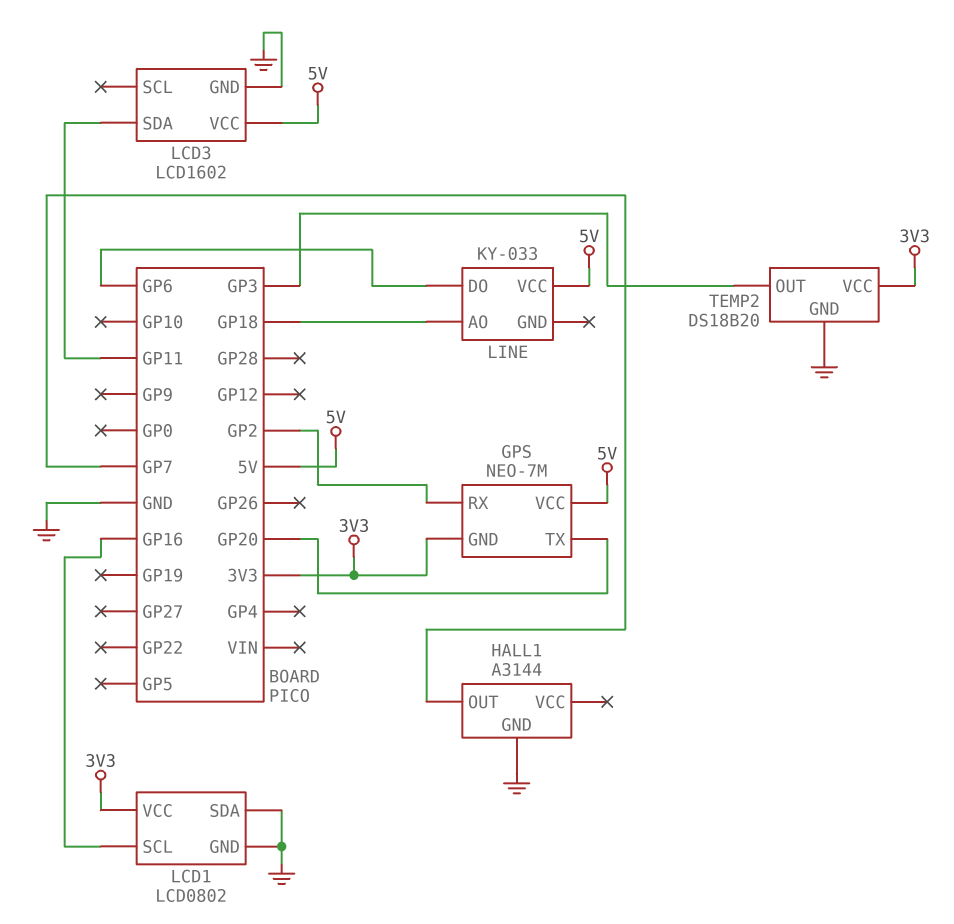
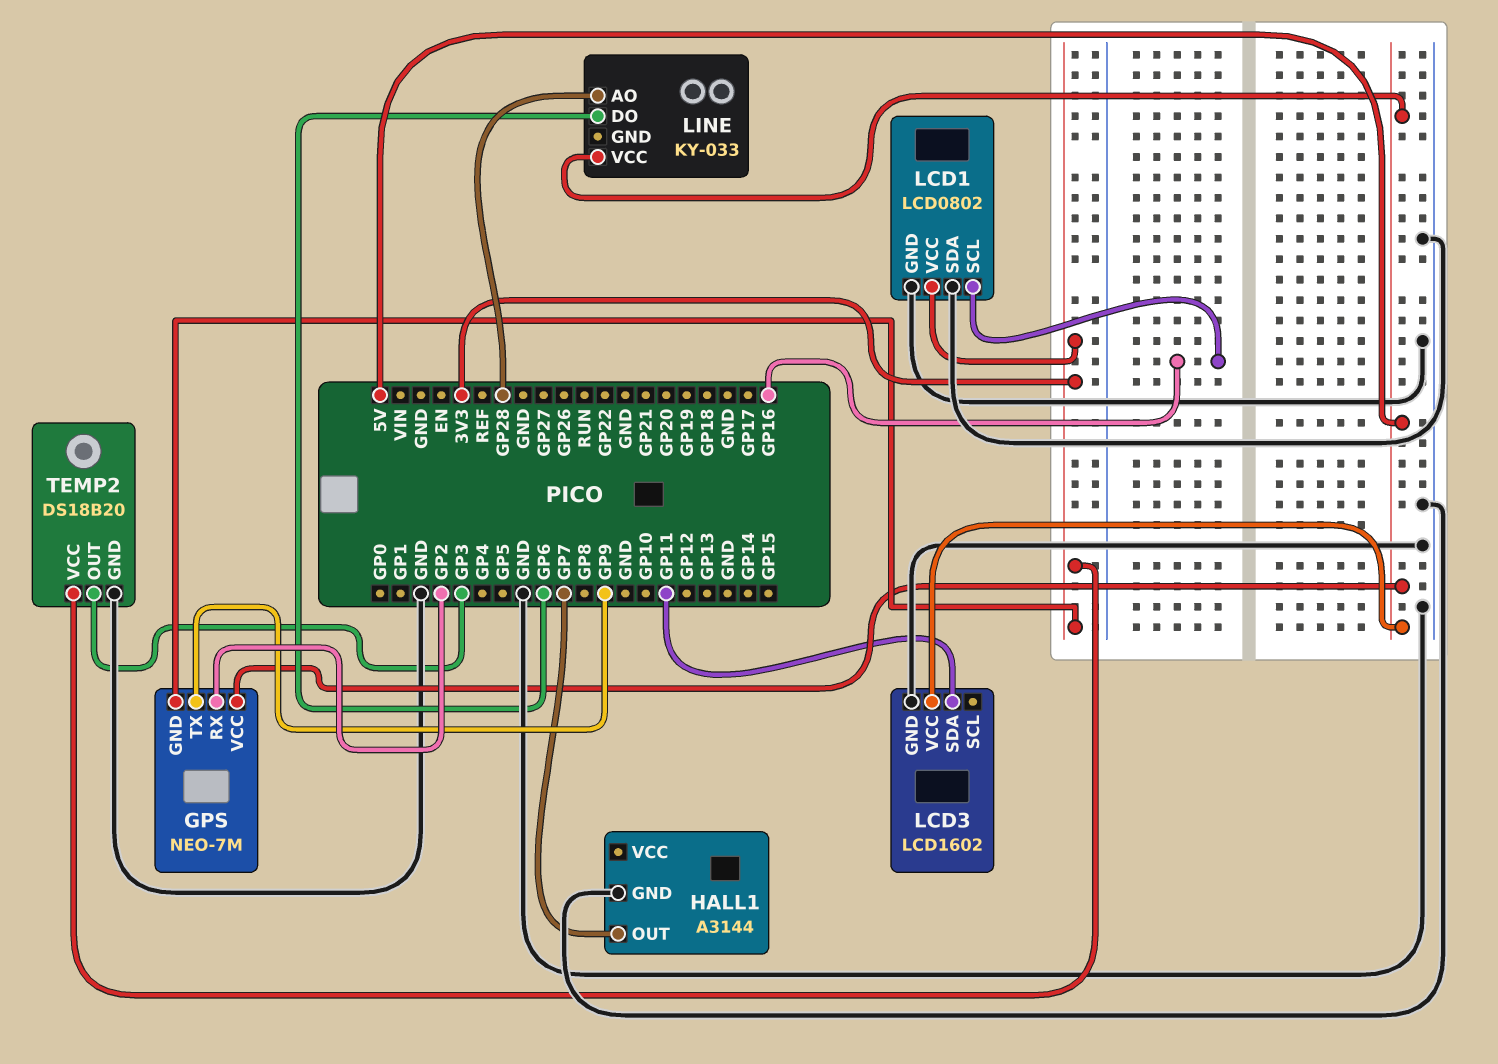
GPS pin TX: GP20 -> GP9
LINE pin AO: GP18 -> GP28

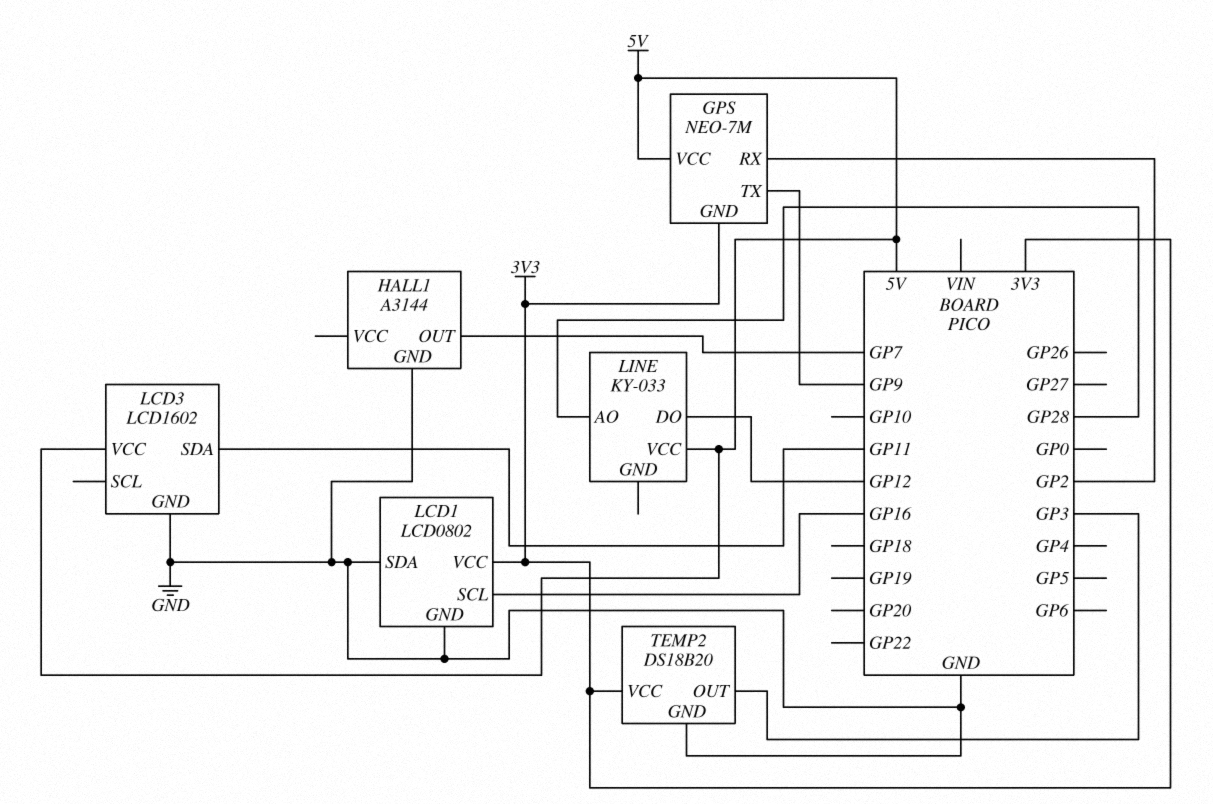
LINE pin DO: GP6 -> GP12

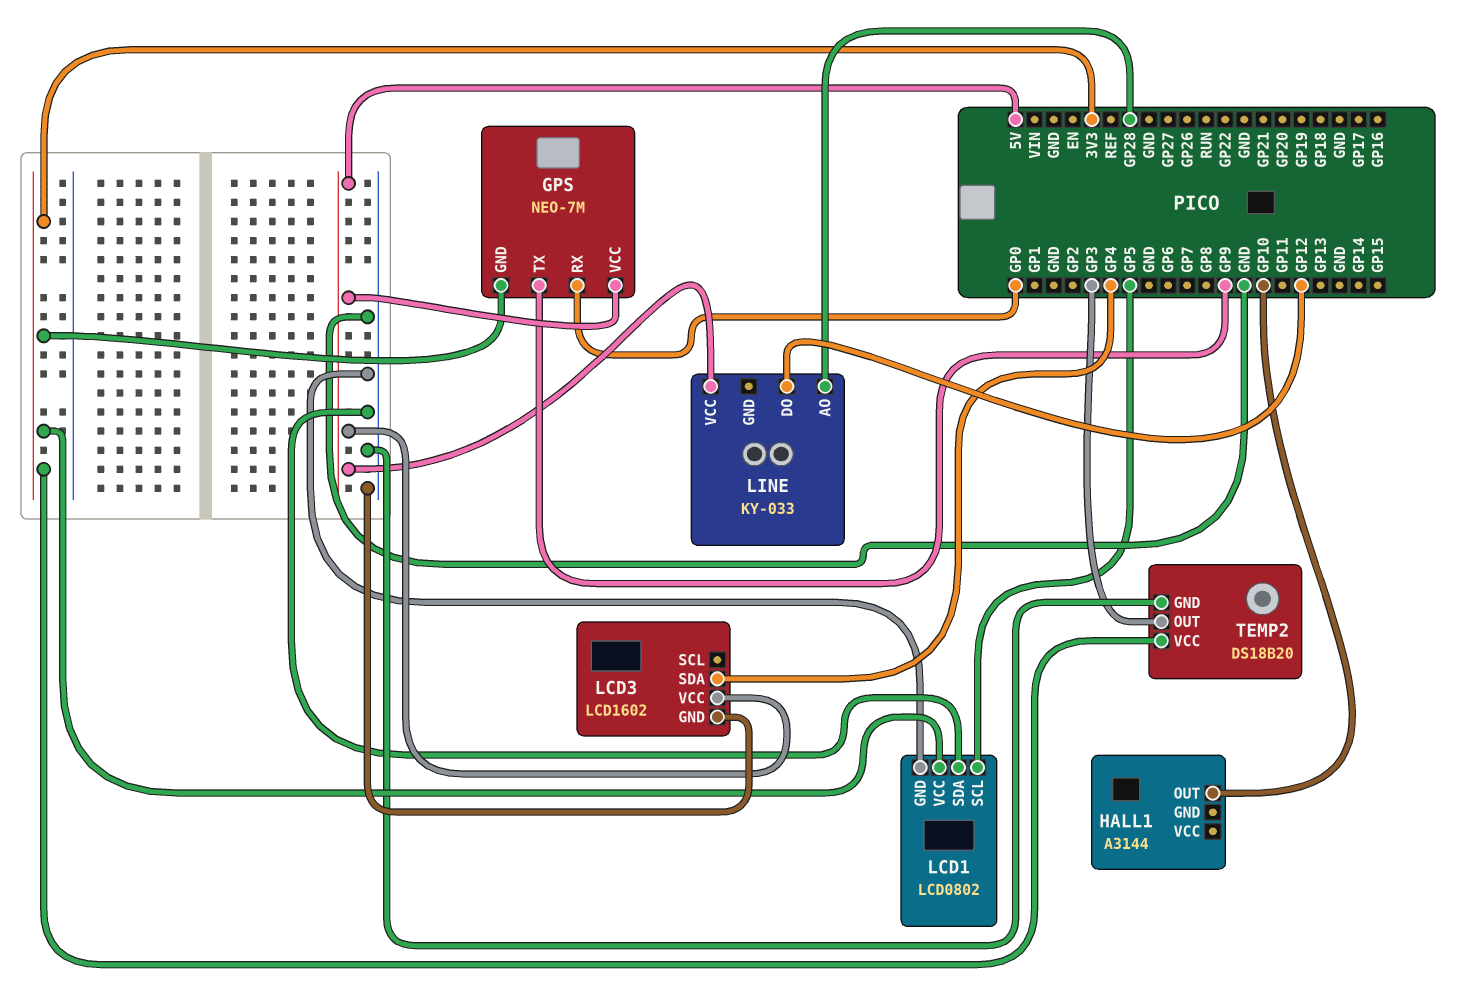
GPS pin RX: GP2 -> GP0
HALL1 pin GND: GND -> none
HALL1 pin OUT: GP7 -> GP10
LCD1 pin SCL: GP16 -> GP5
LCD3 pin SDA: GP11 -> GP4

